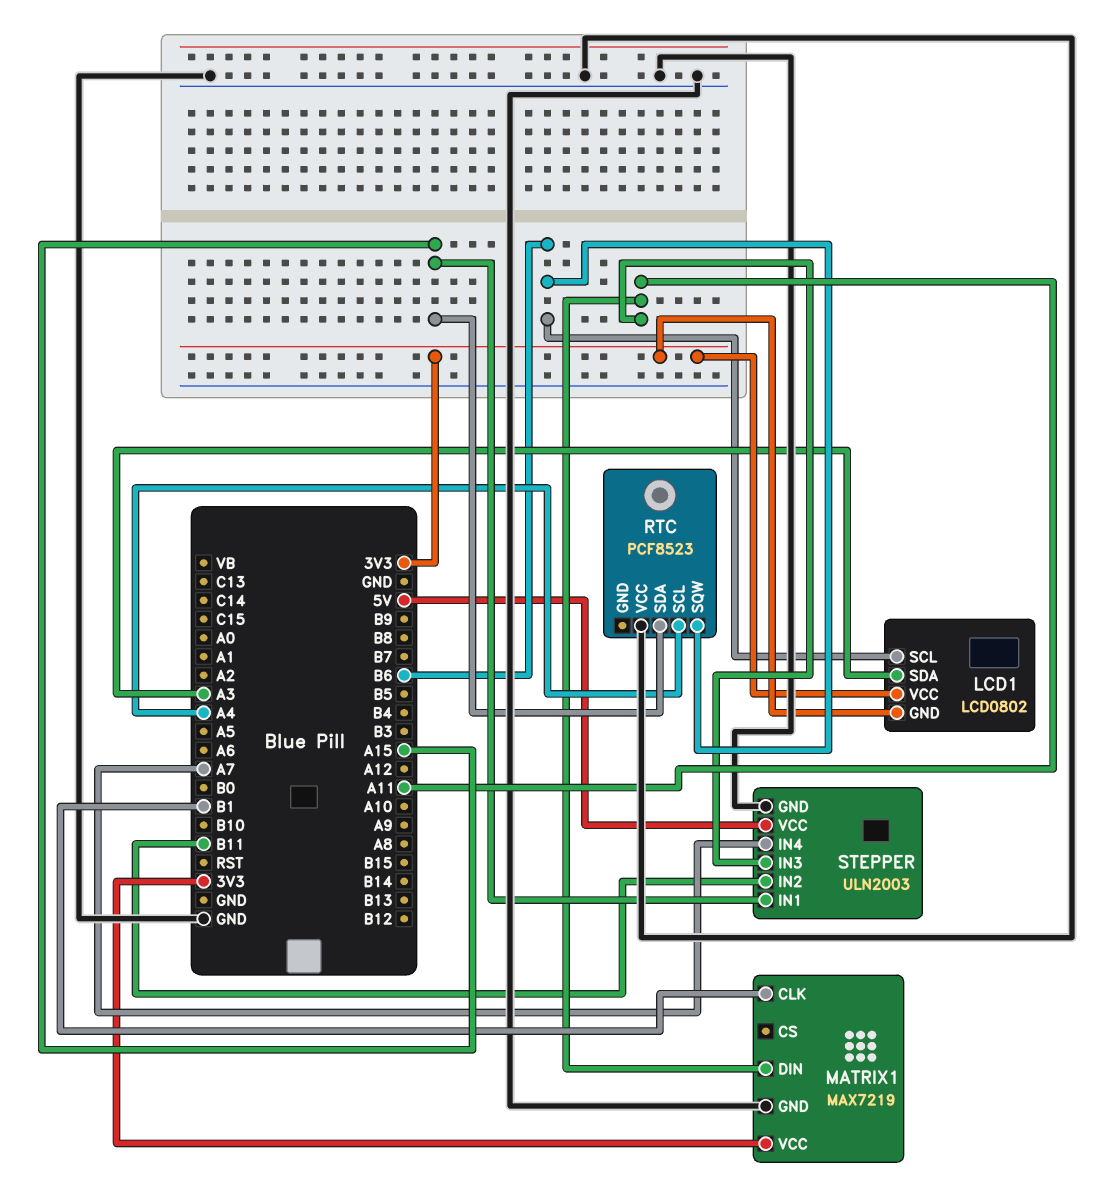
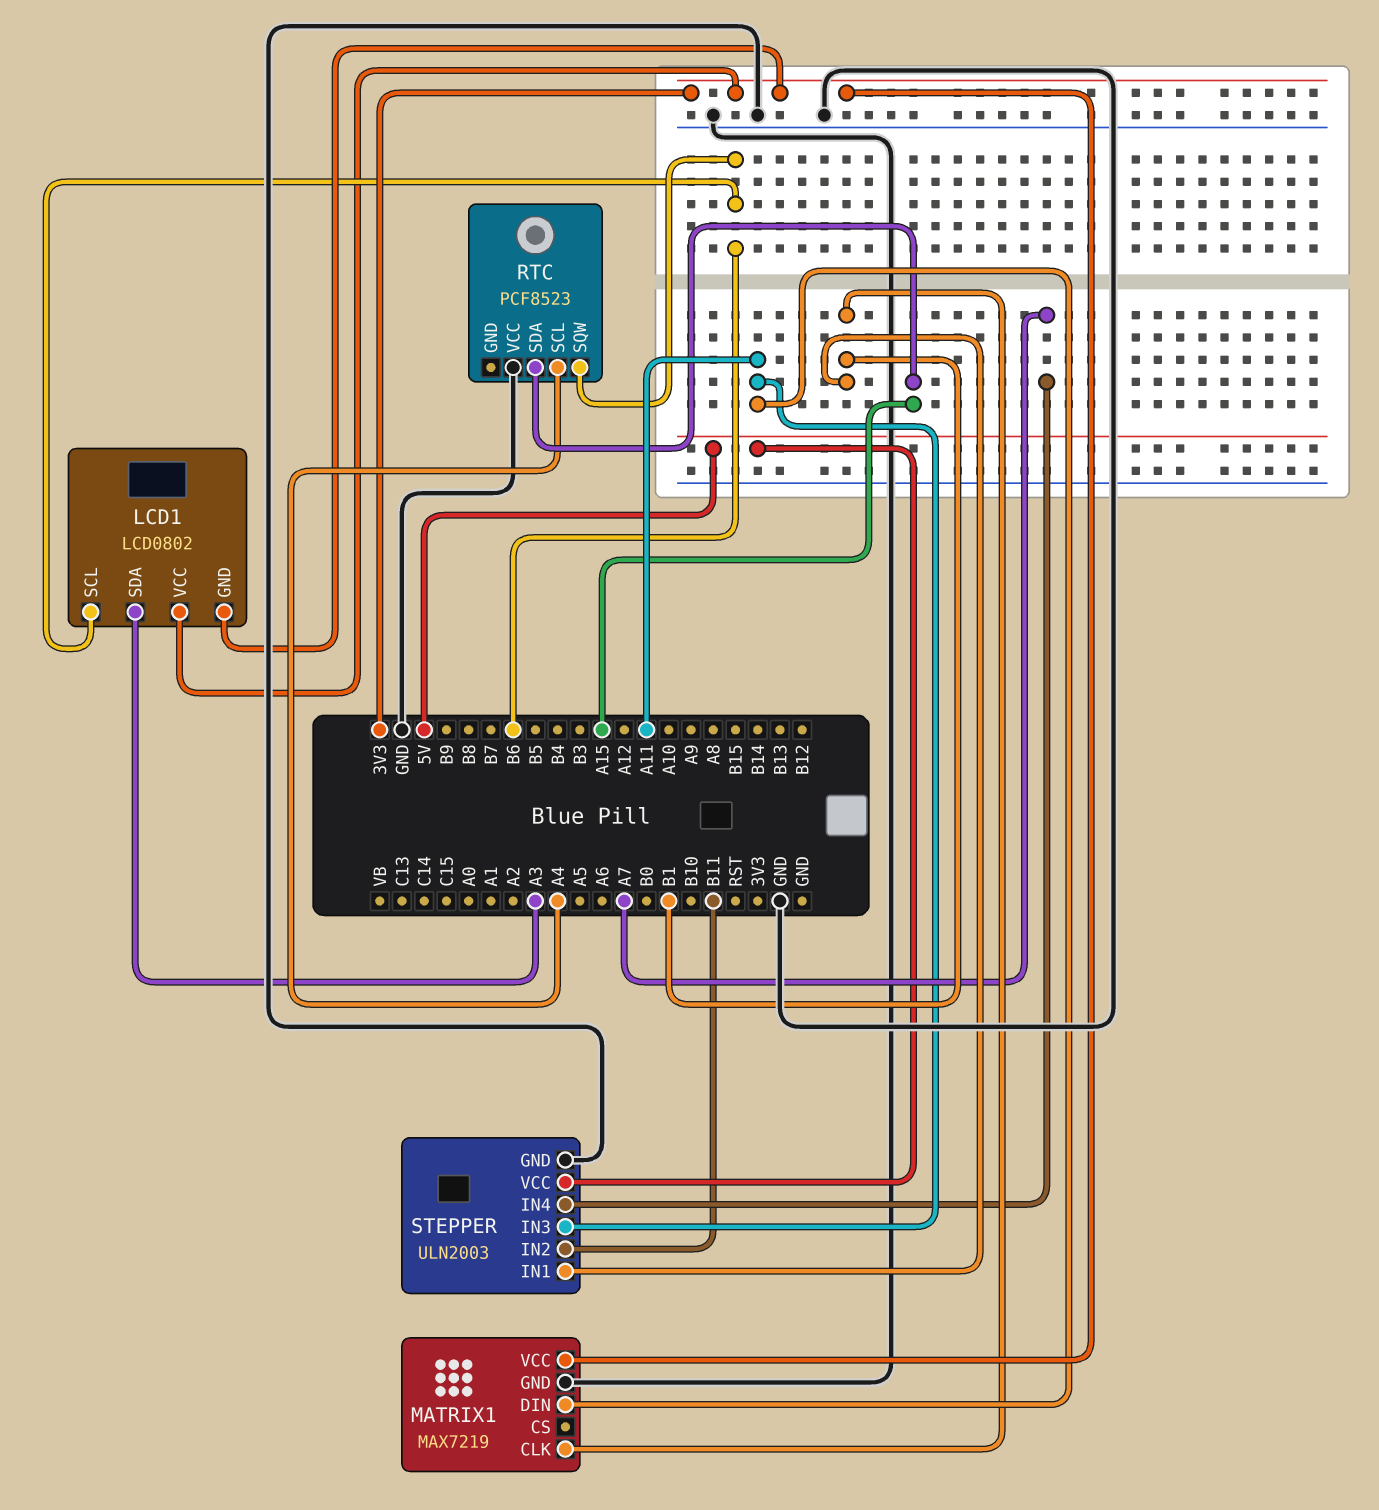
STEPPER pin IN1: A15 -> B1

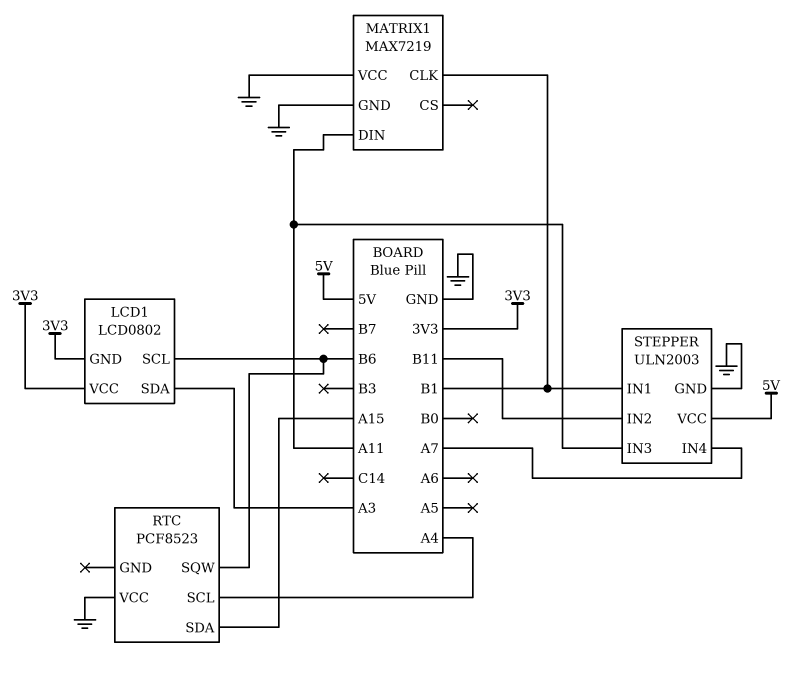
MATRIX1 pin VCC: 3V3 -> GND

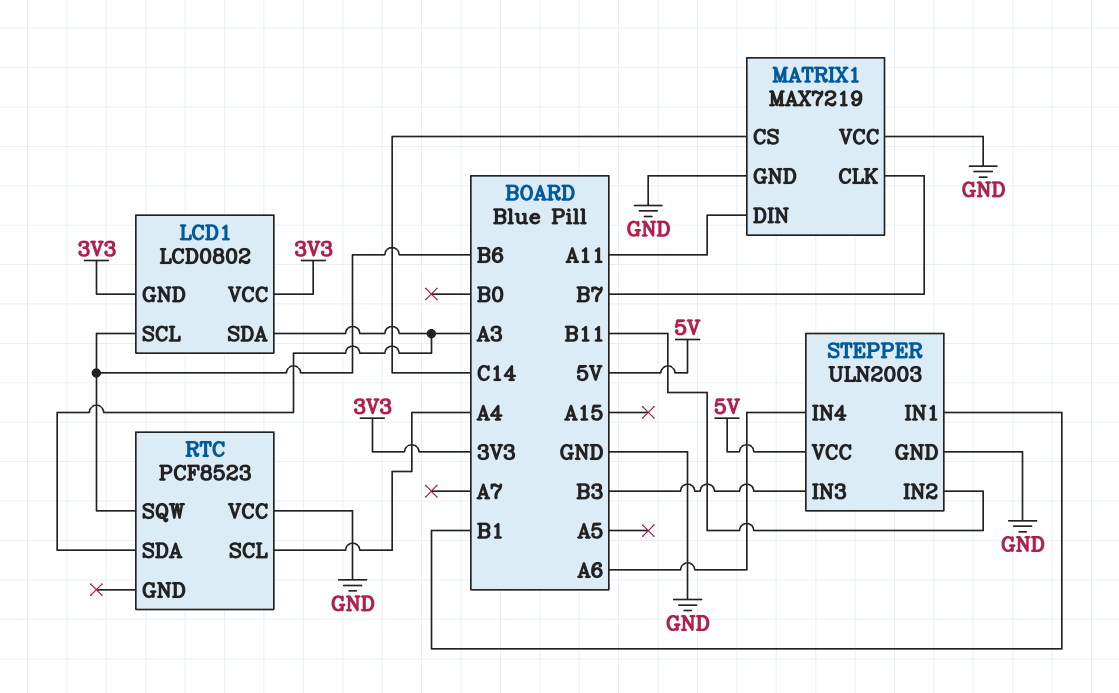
MATRIX1 pin CLK: B1 -> B7
MATRIX1 pin CS: none -> C14
RTC pin SDA: A15 -> A3
STEPPER pin IN3: A11 -> B3
STEPPER pin IN4: A7 -> A6

